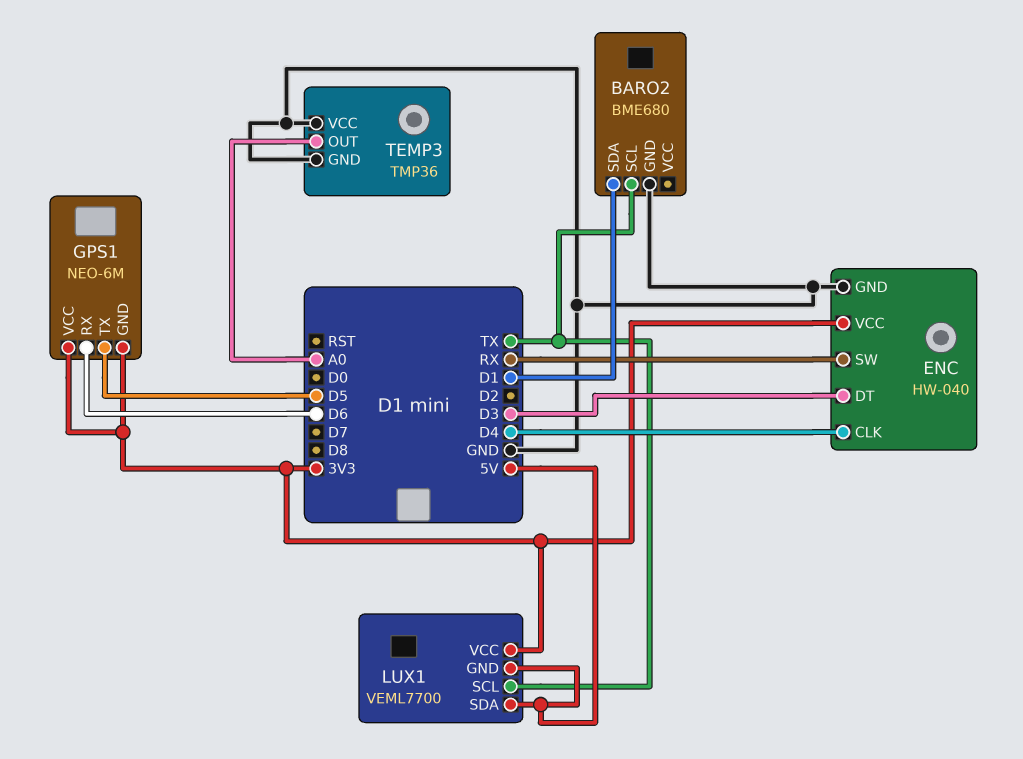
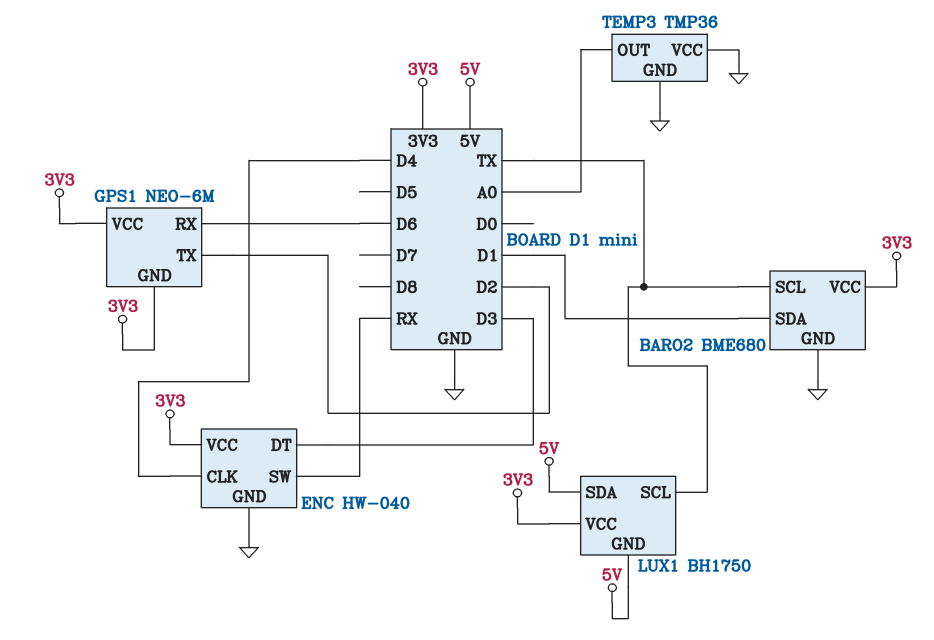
BARO2 pin VCC: none -> 3V3
GPS1 pin TX: D5 -> D2
LUX1: VEML7700 -> BH1750

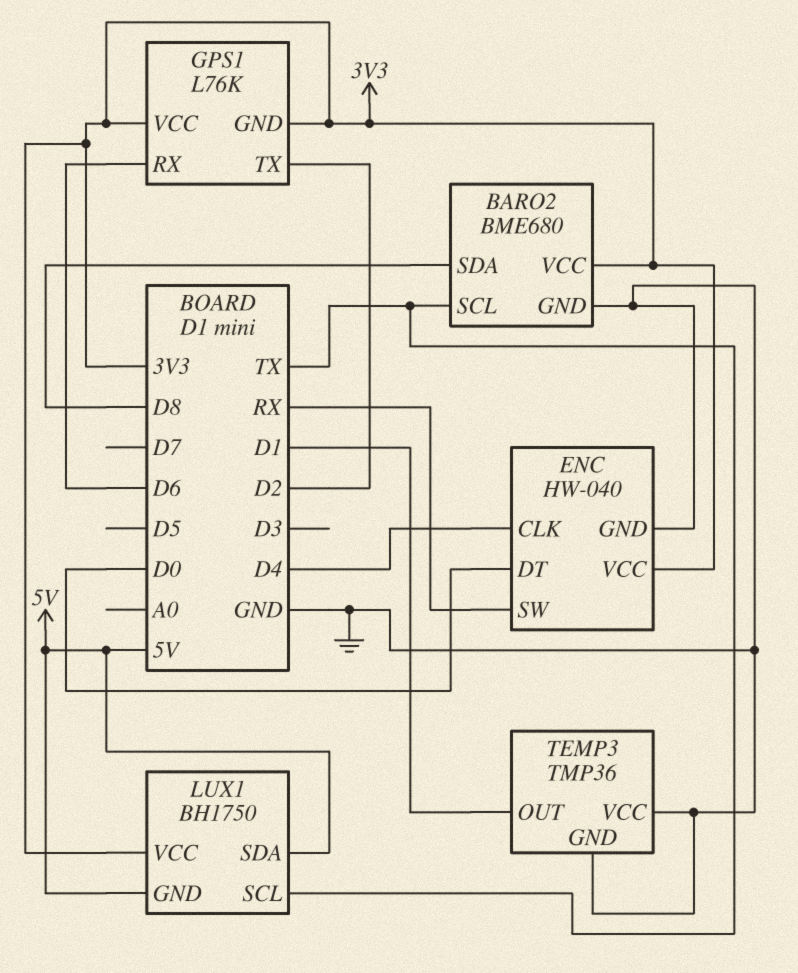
BARO2 pin SDA: D1 -> D8
ENC pin DT: D3 -> D0
GPS1: NEO-6M -> L76K
TEMP3 pin OUT: A0 -> D1

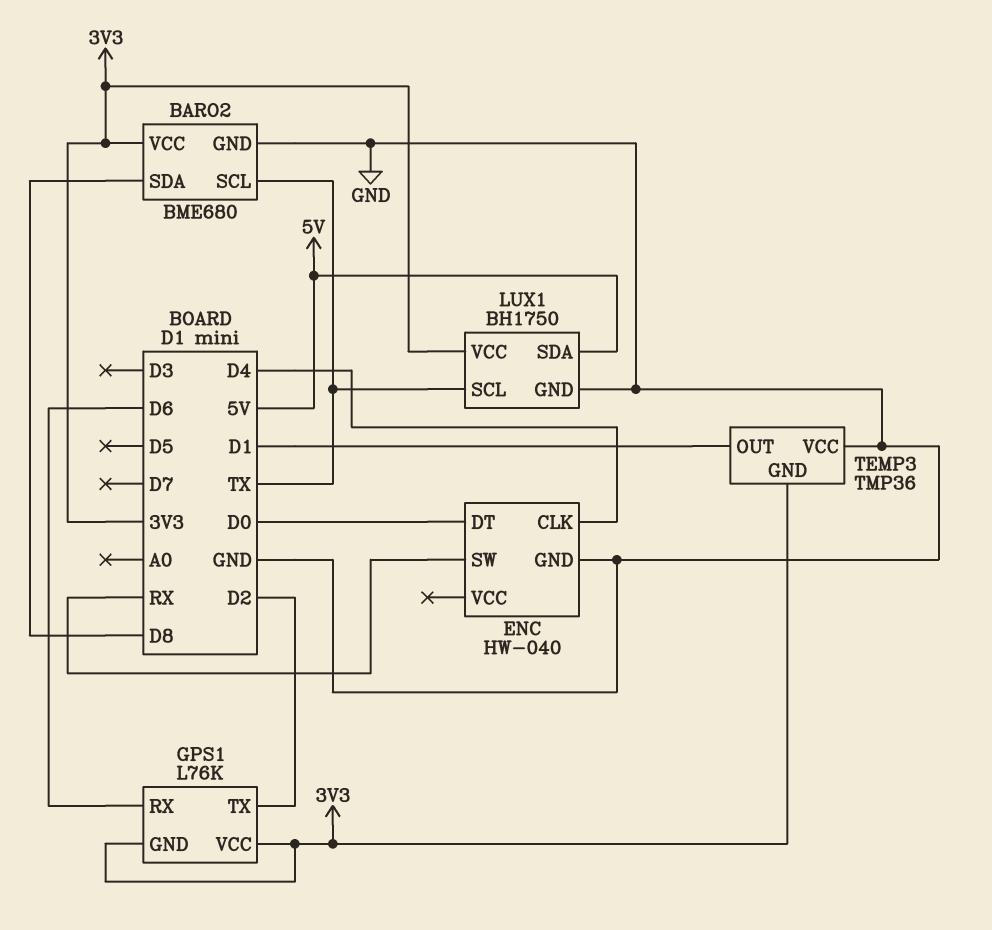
ENC pin VCC: 3V3 -> none
LUX1 pin GND: 5V -> GND
TEMP3 pin GND: GND -> 3V3

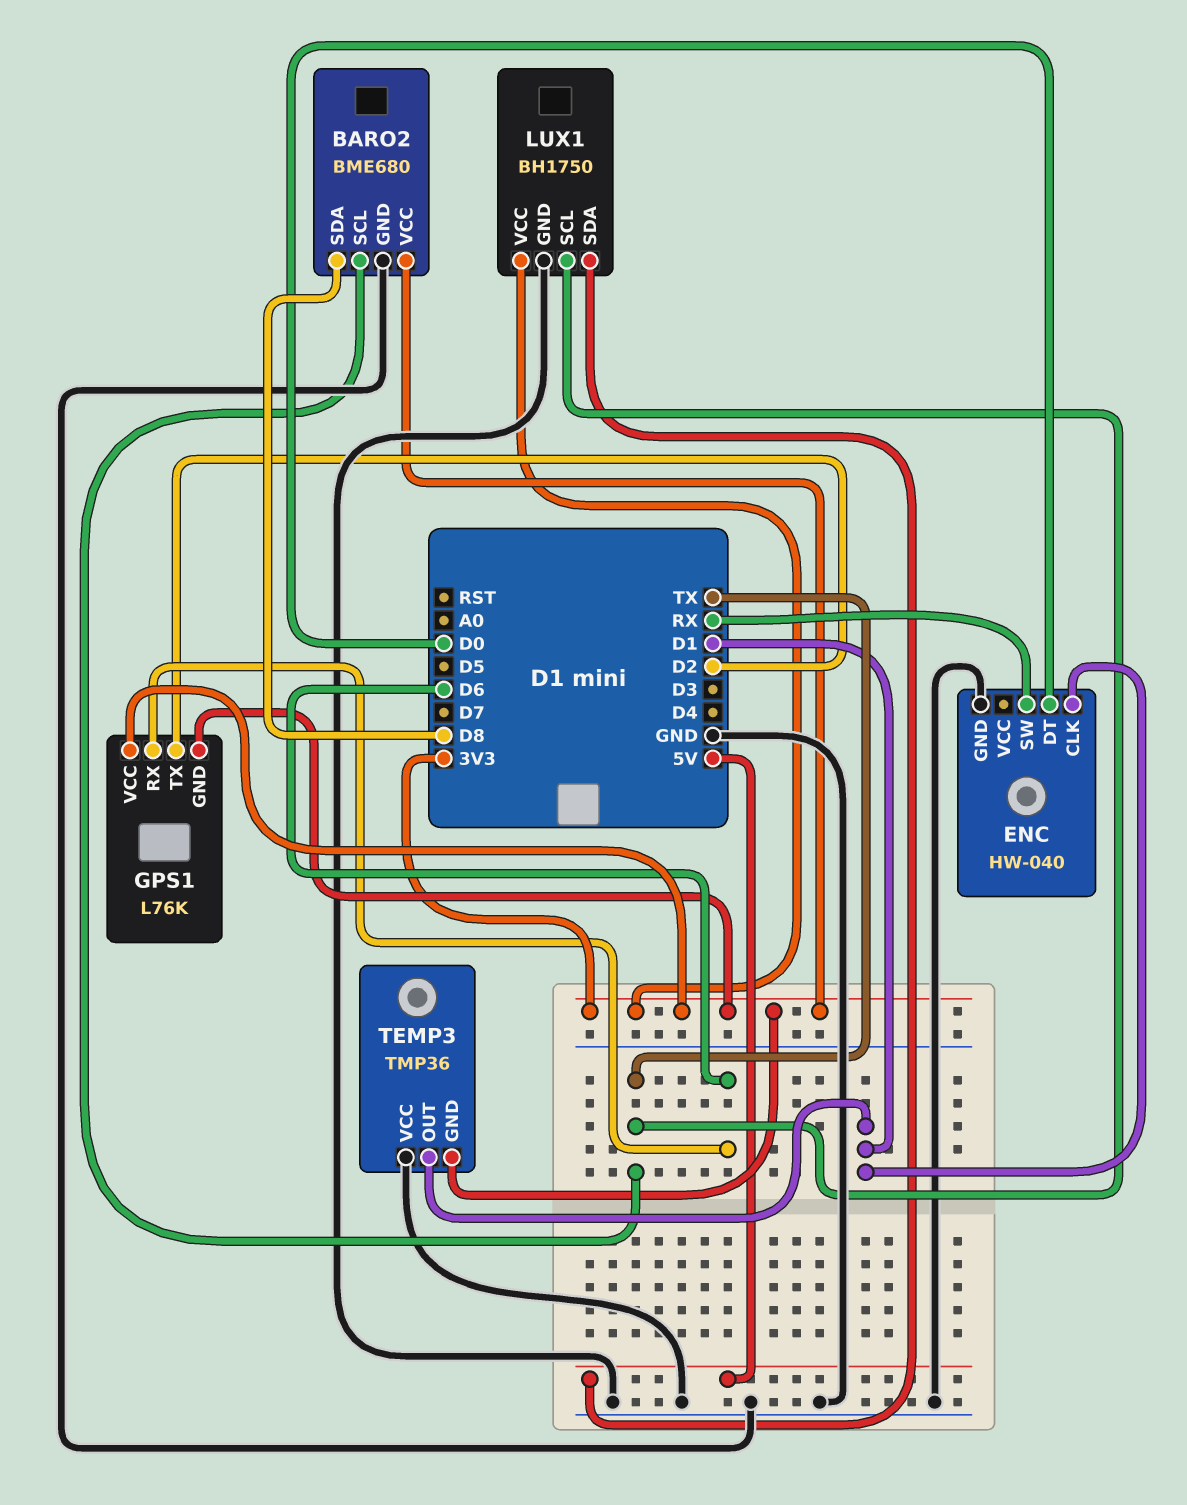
ENC pin CLK: D4 -> D1

